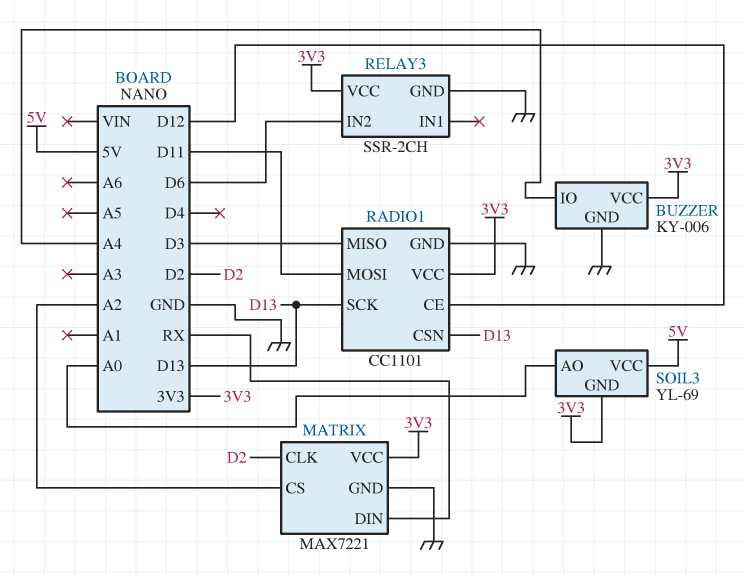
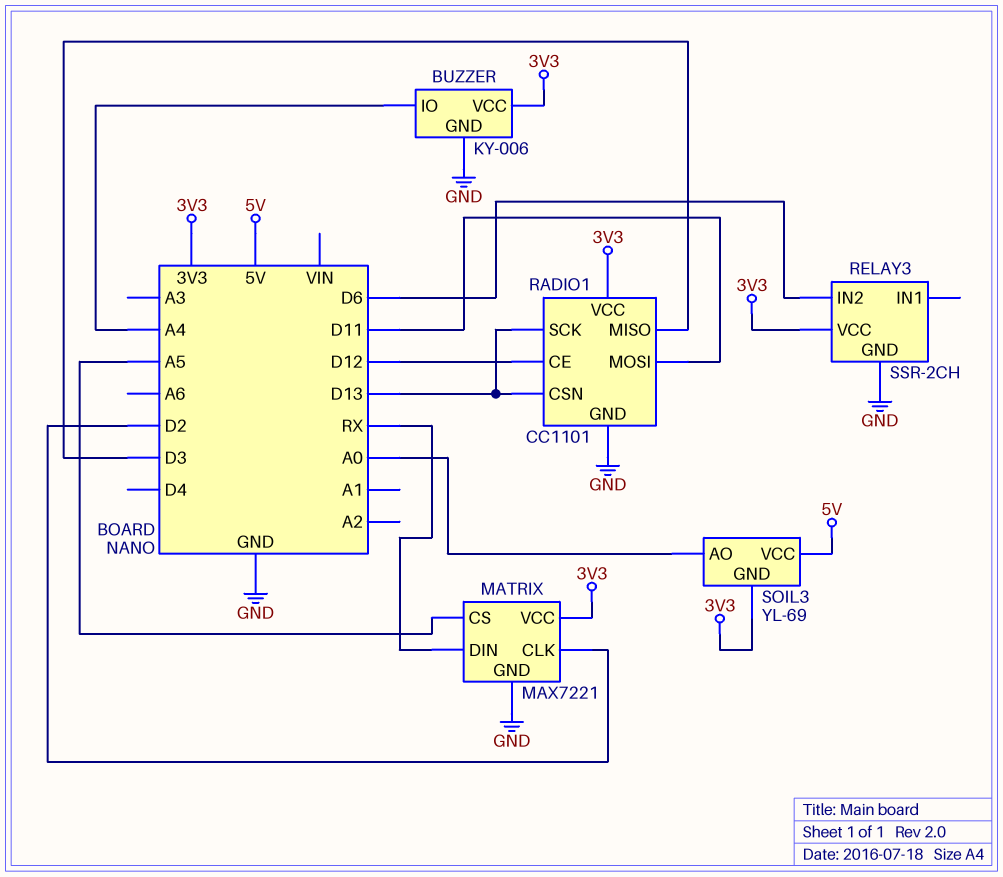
MATRIX pin CS: A2 -> A5

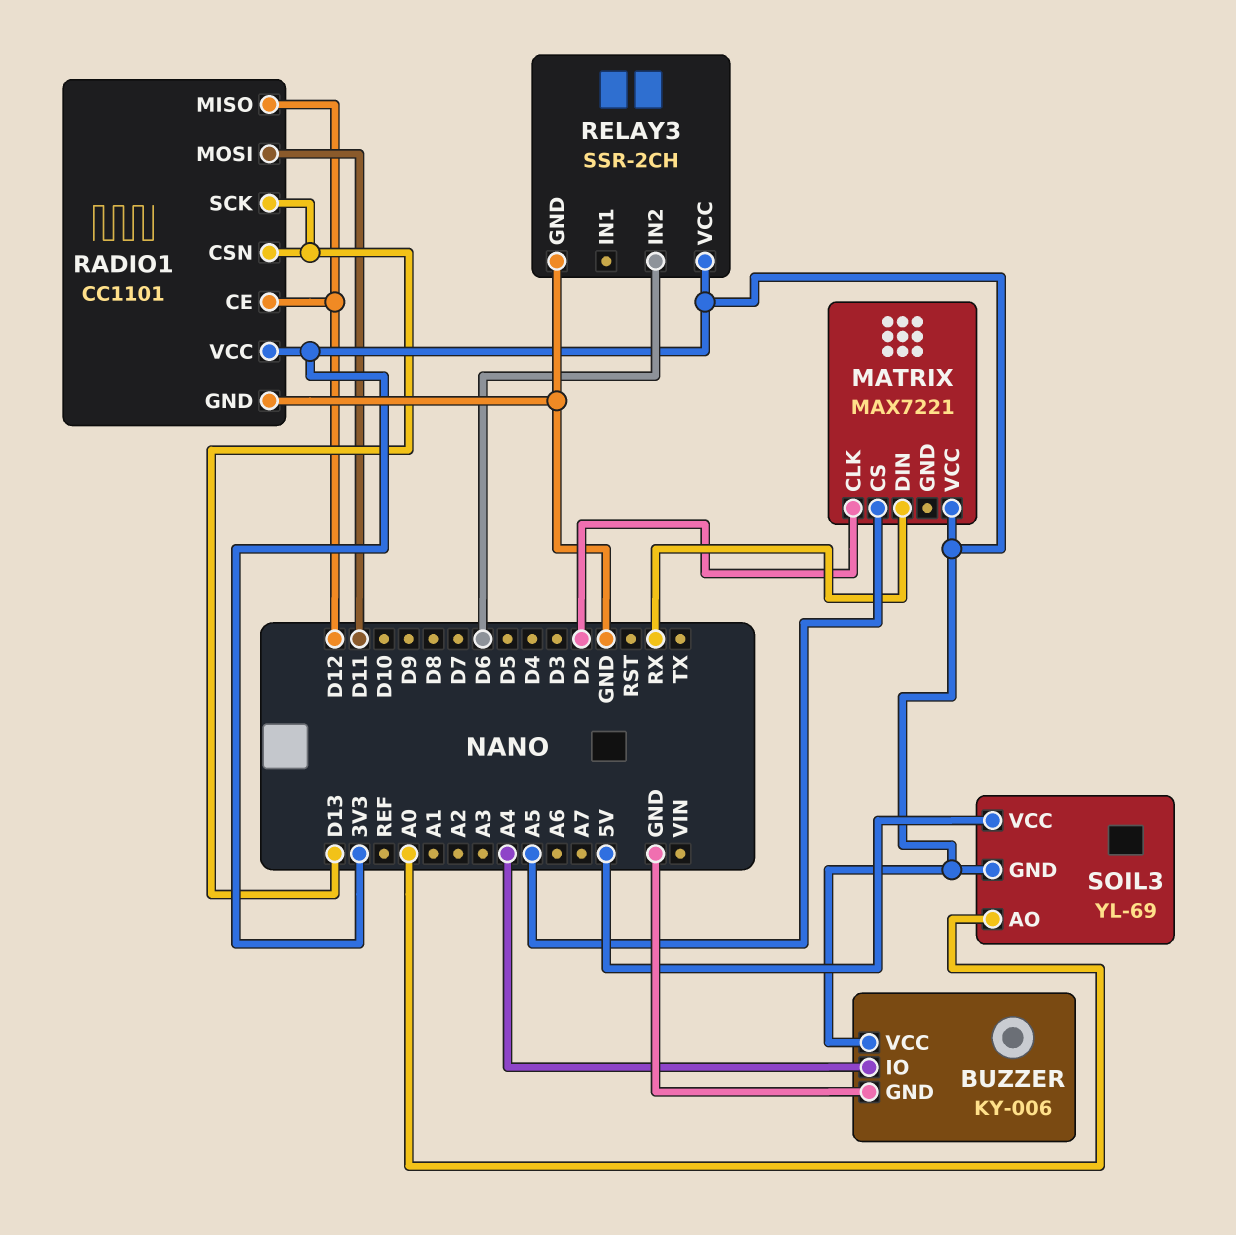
MATRIX pin GND: GND -> none
RADIO1 pin MISO: D3 -> D12

